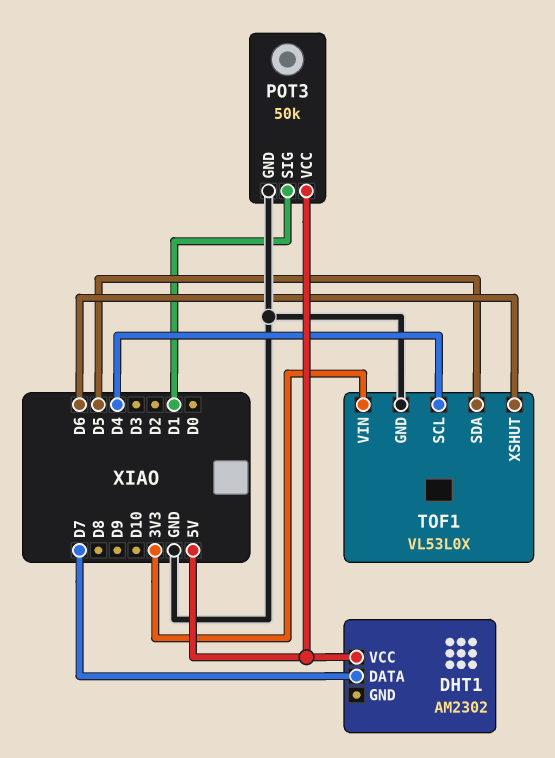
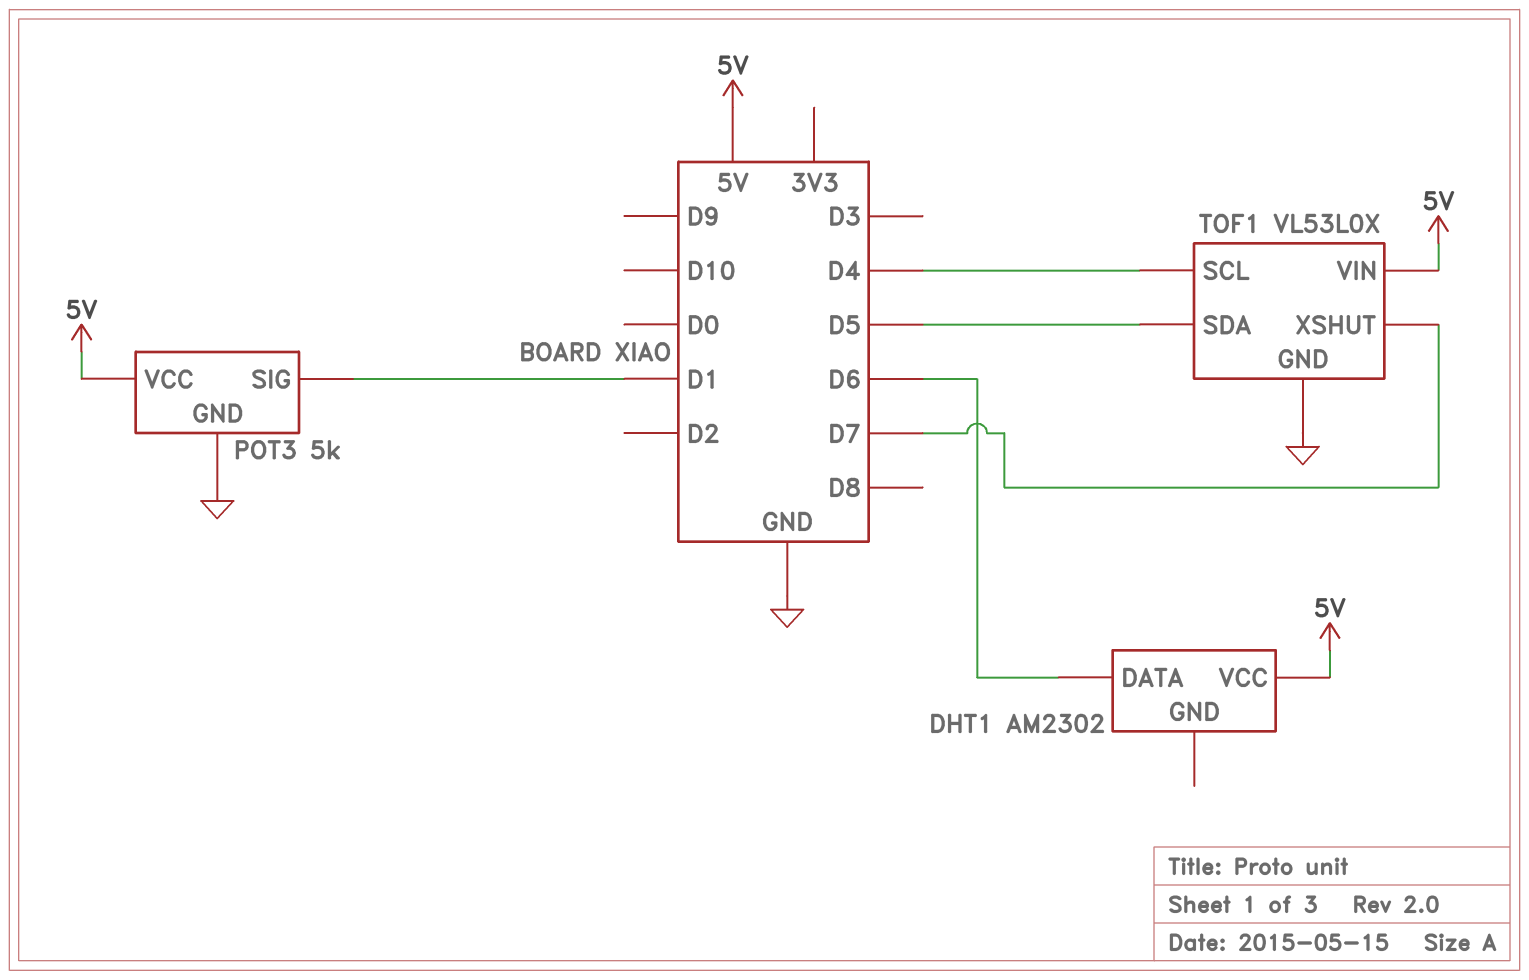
DHT1 pin DATA: D7 -> D6
POT3: 50k -> 5k
TOF1 pin VIN: 3V3 -> 5V
TOF1 pin XSHUT: D6 -> D7

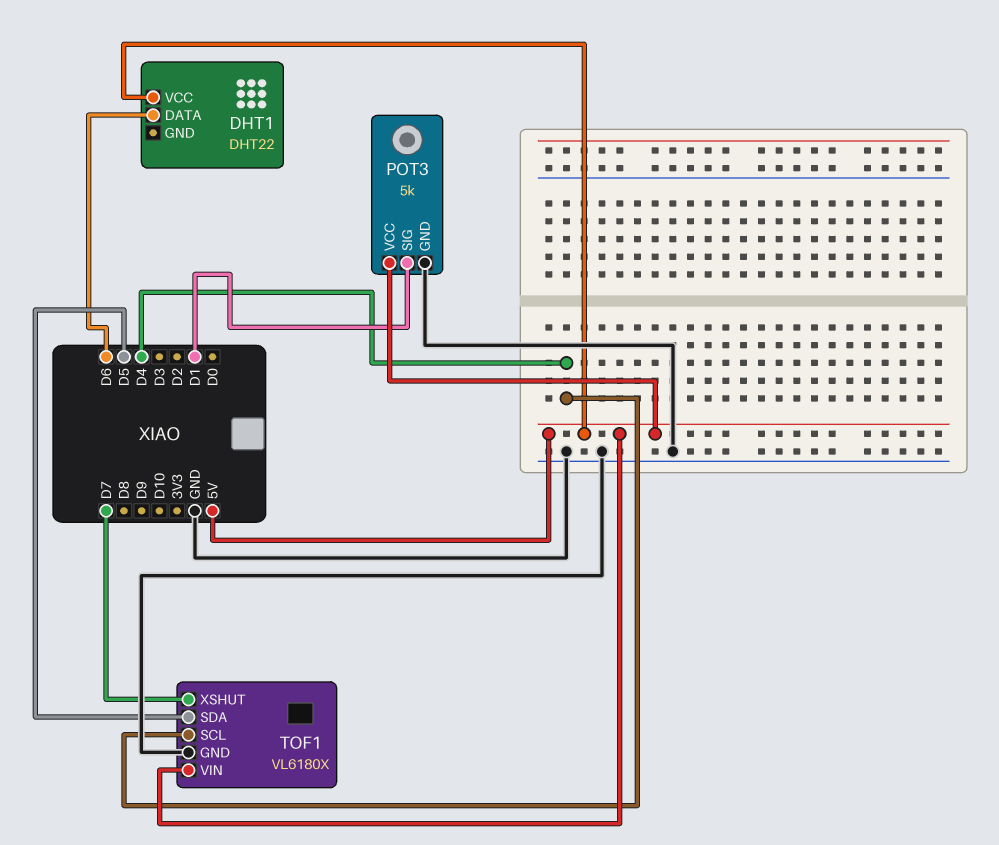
DHT1: AM2302 -> DHT22
TOF1: VL53L0X -> VL6180X

